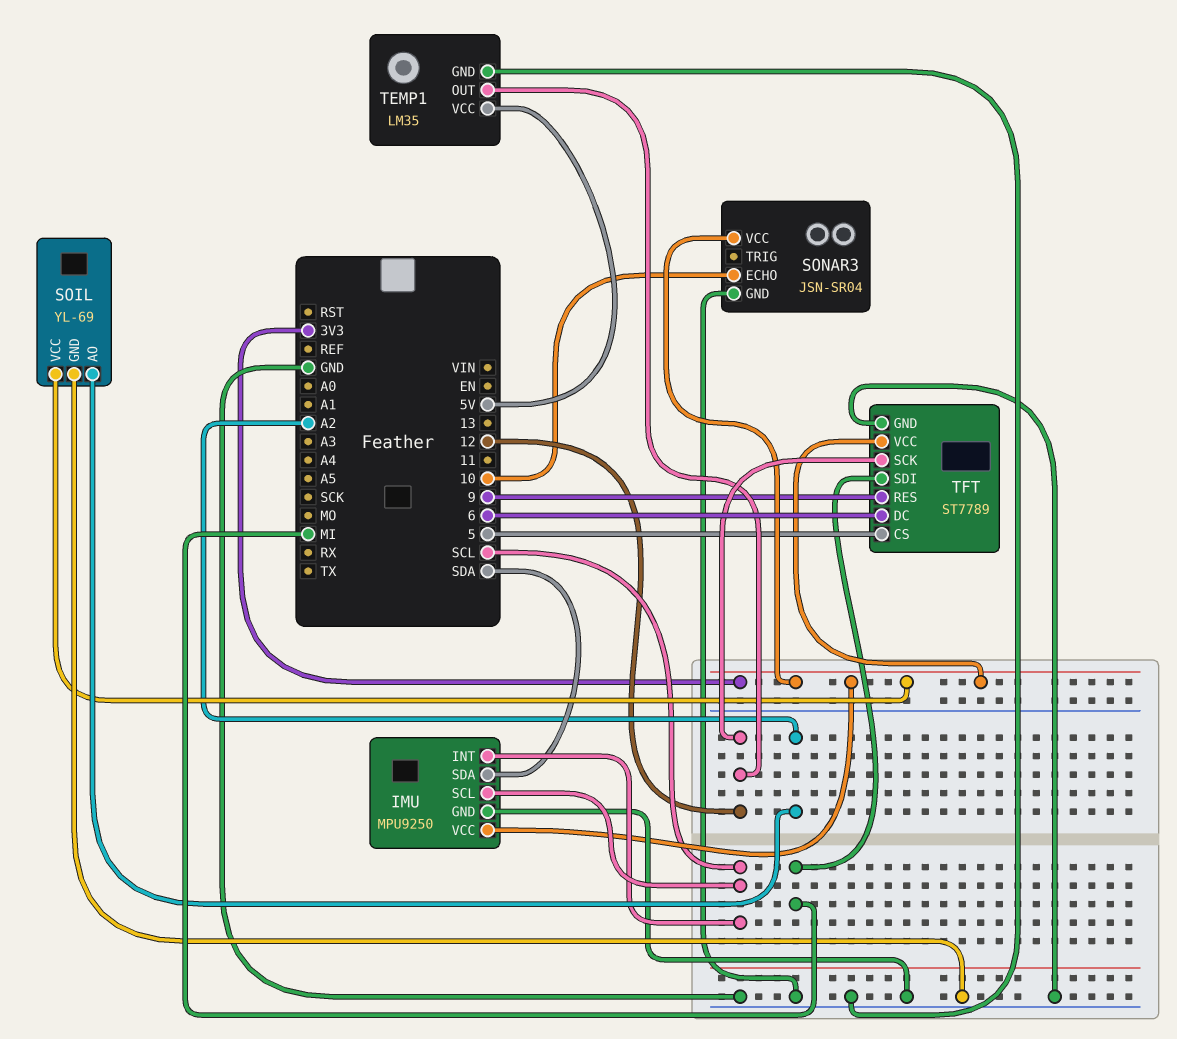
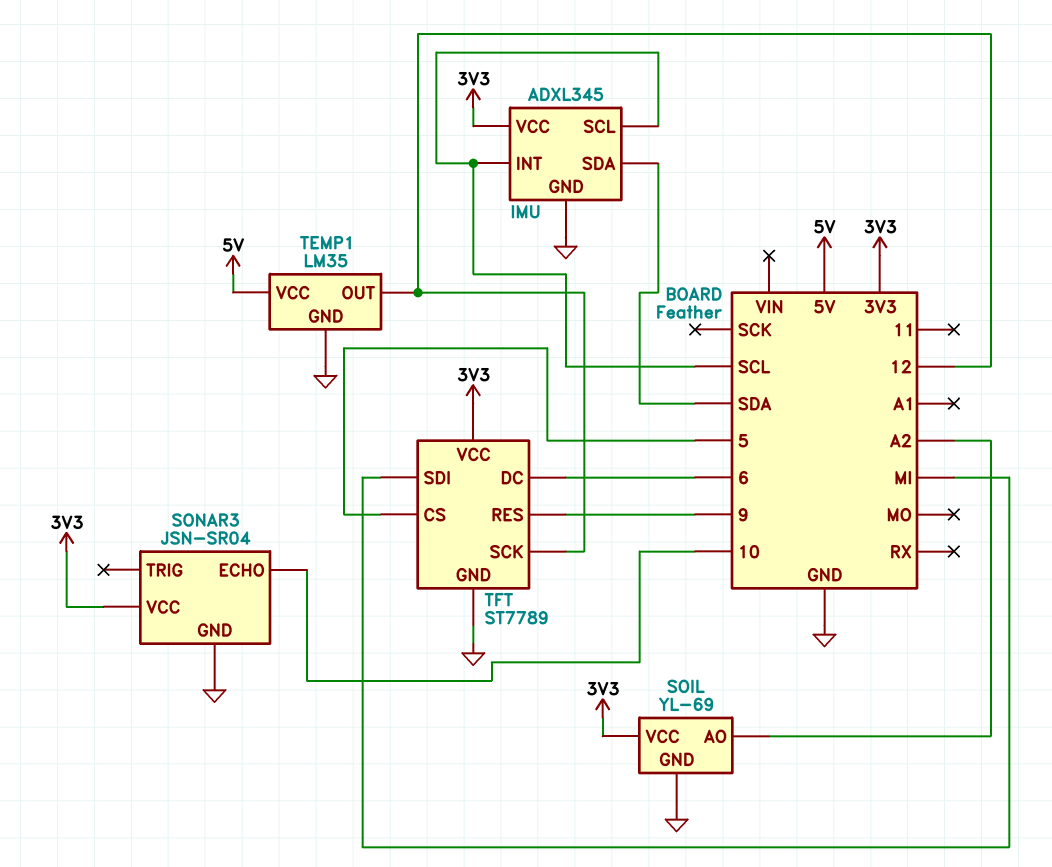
IMU: MPU9250 -> ADXL345

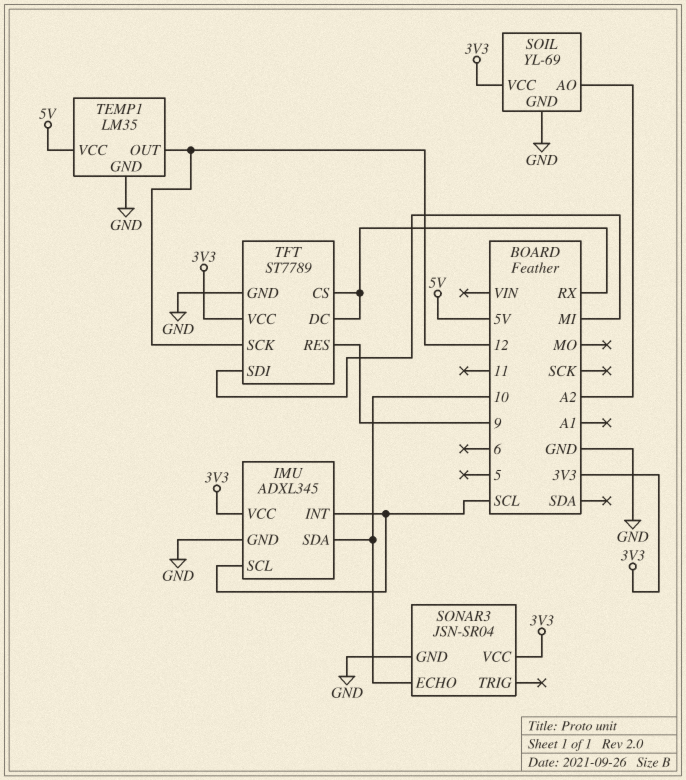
IMU pin SDA: SDA -> 10
TFT pin CS: 5 -> RX
TFT pin DC: 6 -> RX

